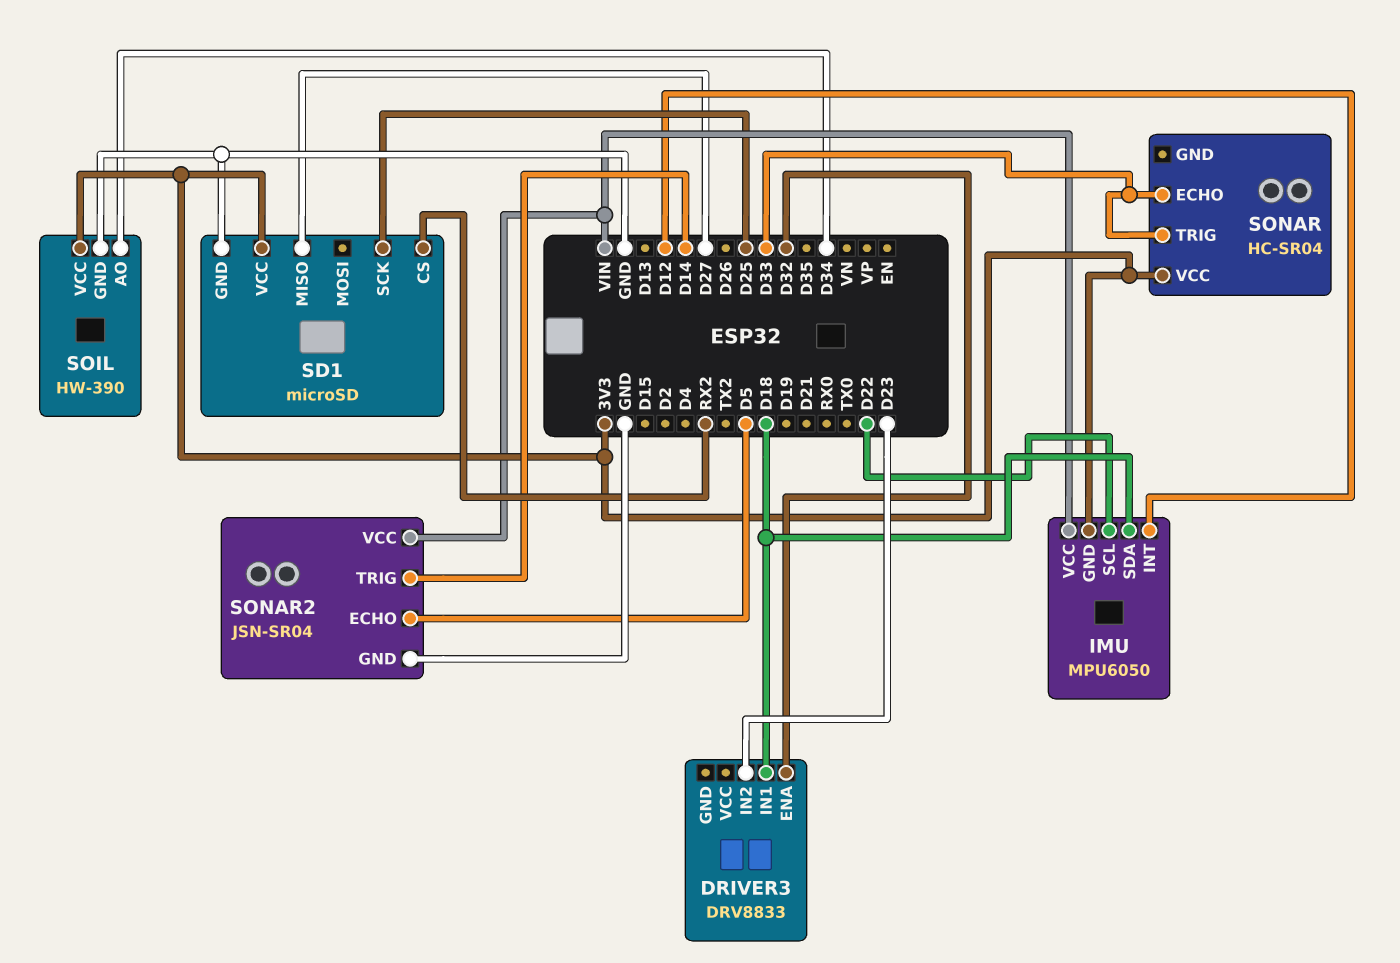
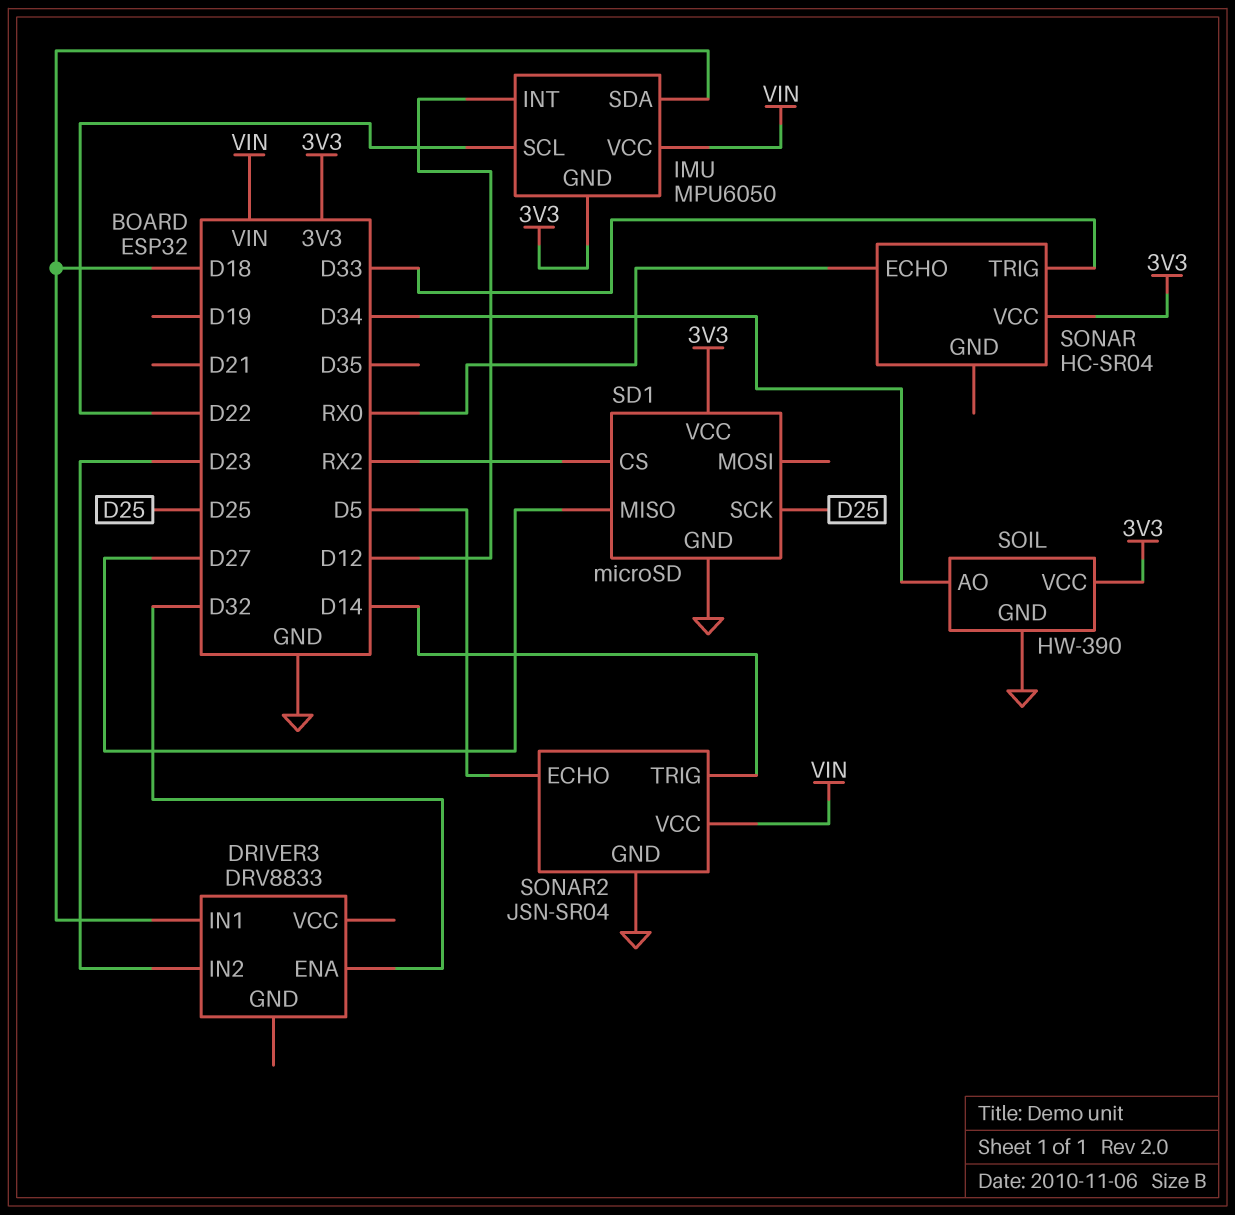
SONAR pin ECHO: D33 -> RX0

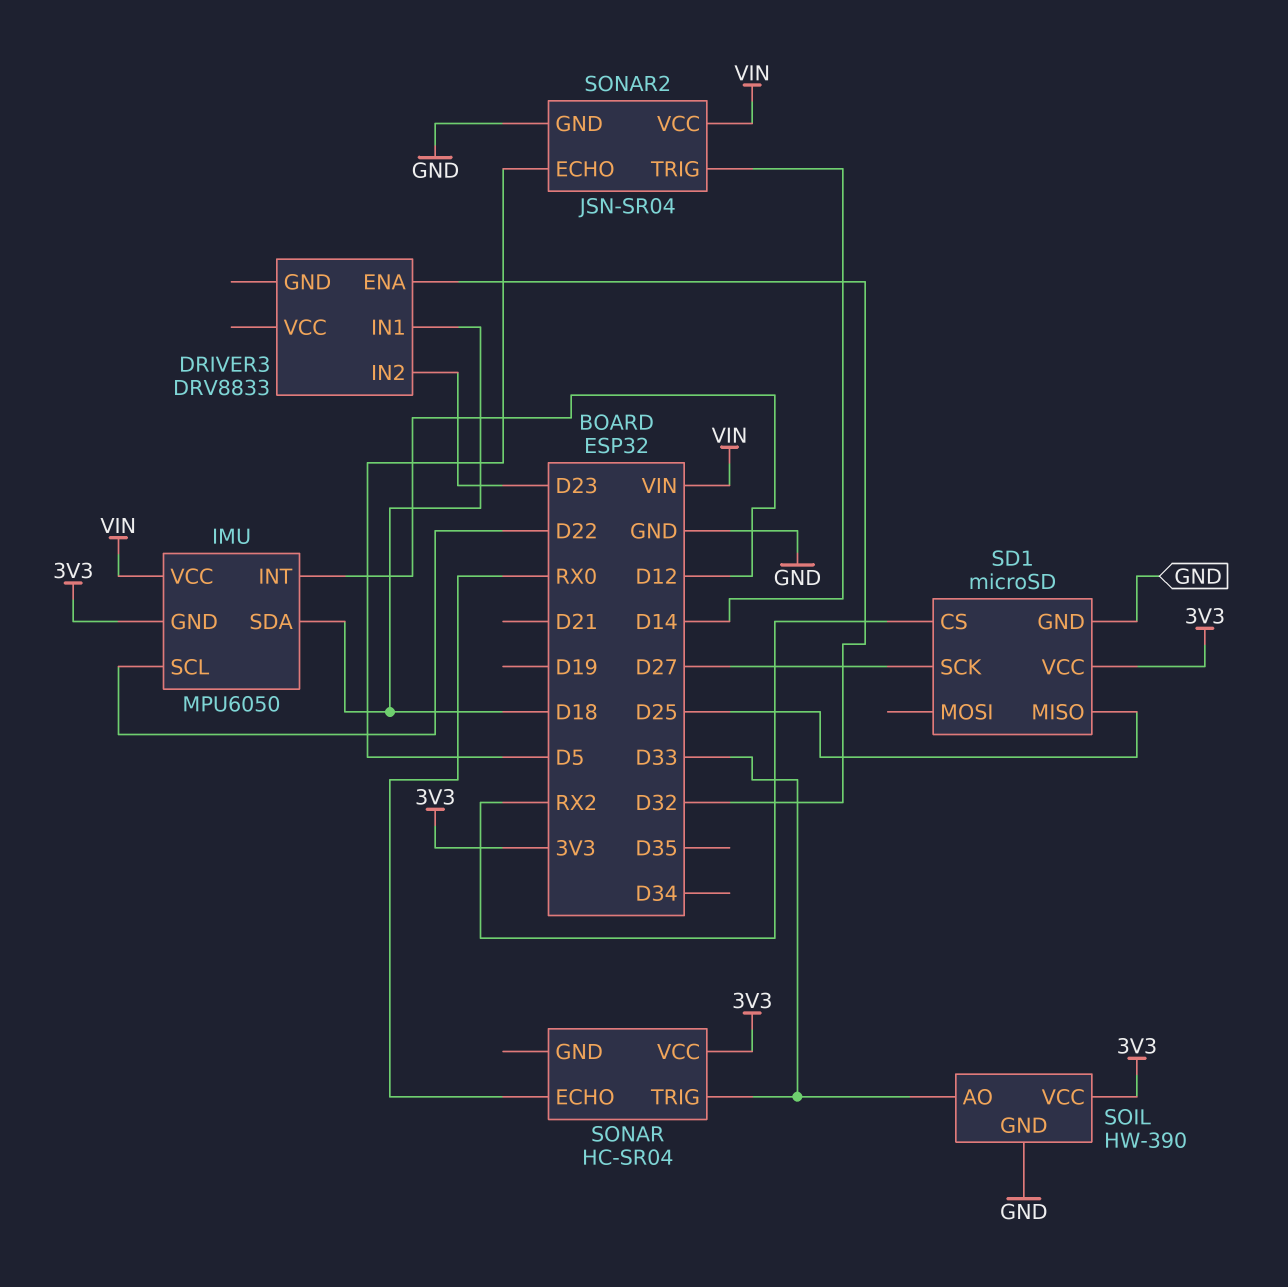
SD1 pin MISO: D27 -> D25
SD1 pin SCK: D25 -> D27
SOIL pin AO: D34 -> D33

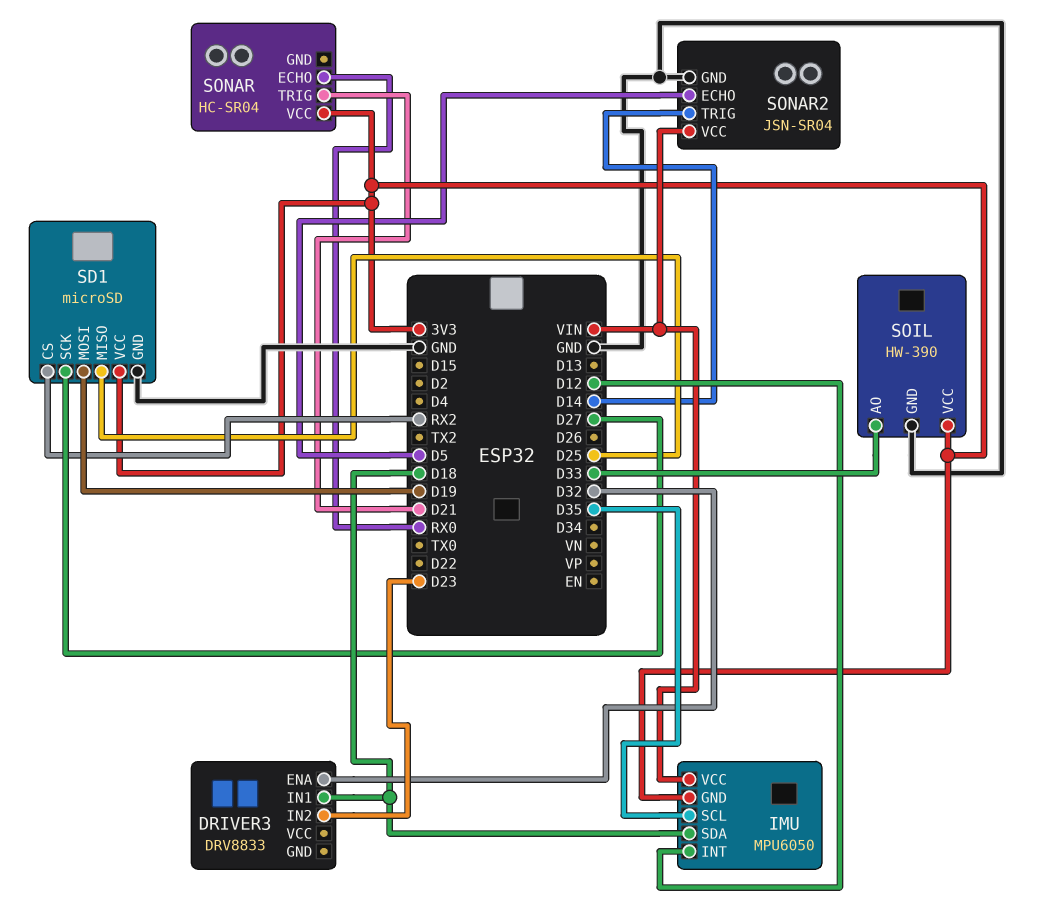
IMU pin SCL: D22 -> D35
SD1 pin MOSI: none -> D19
SONAR pin TRIG: D33 -> D21

